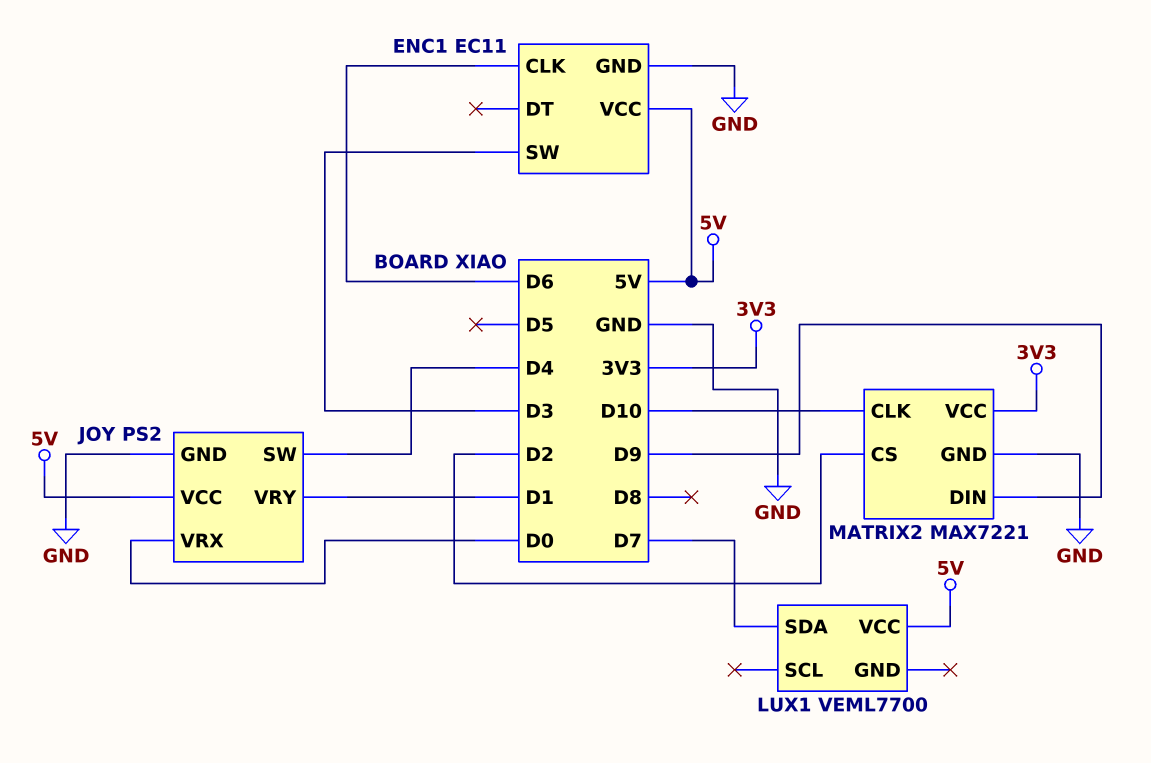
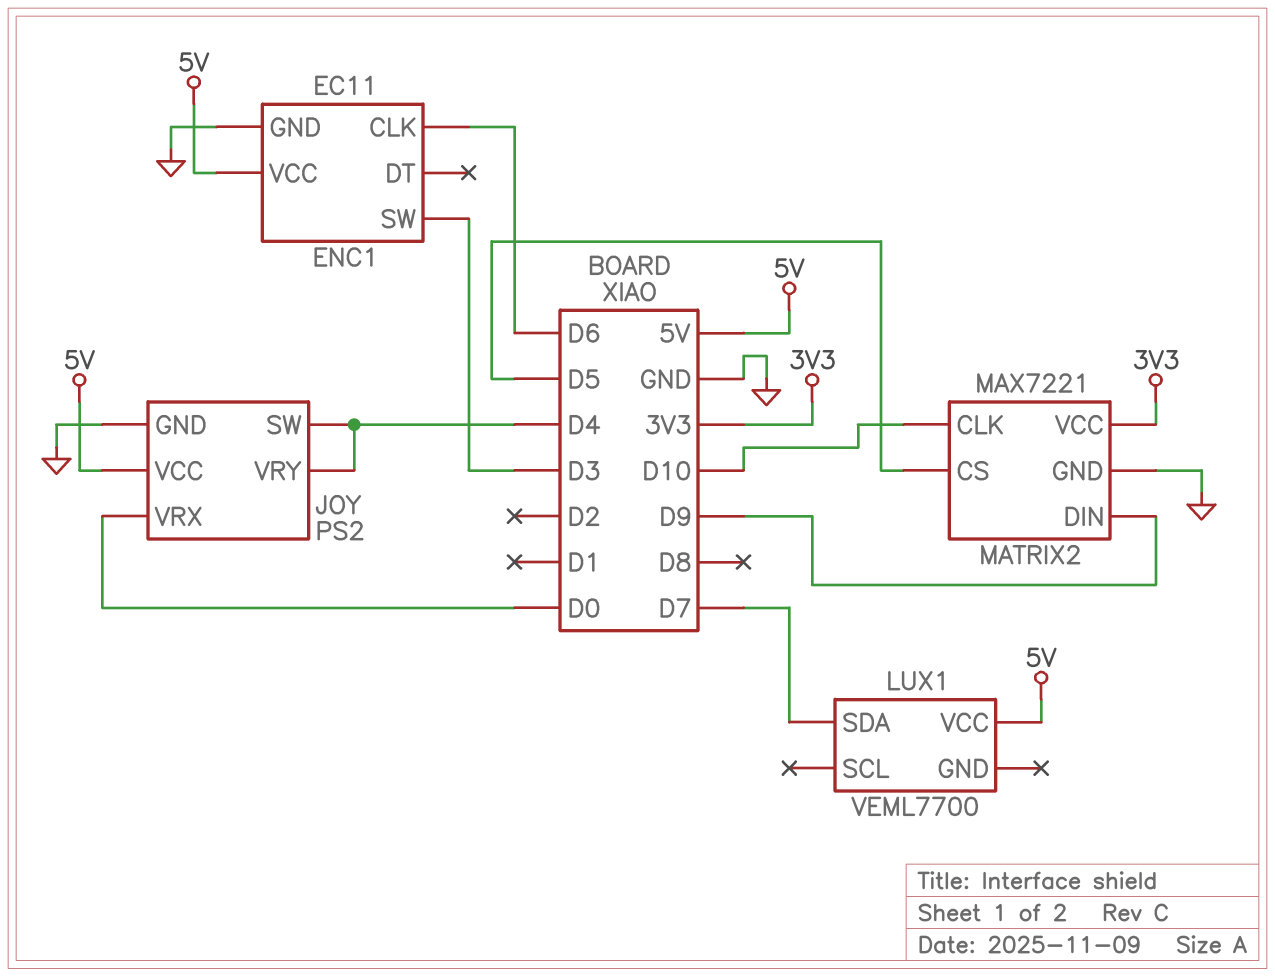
JOY pin VRY: D1 -> D4
MATRIX2 pin CS: D2 -> D5

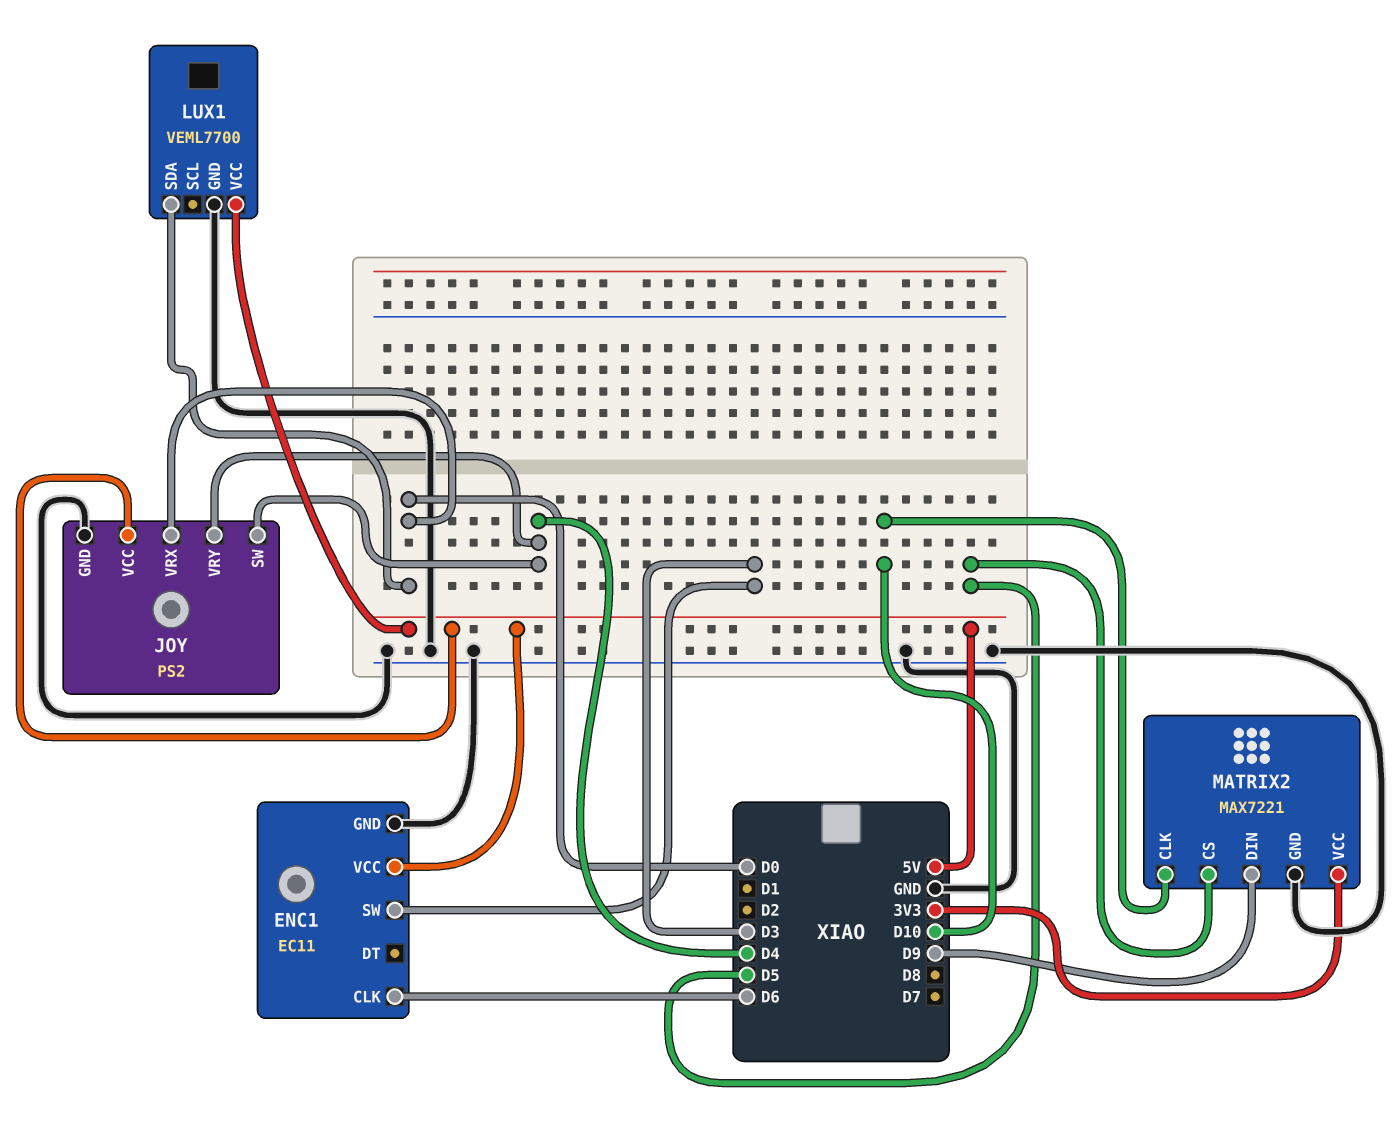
LUX1 pin GND: none -> GND
LUX1 pin SDA: D7 -> D0

